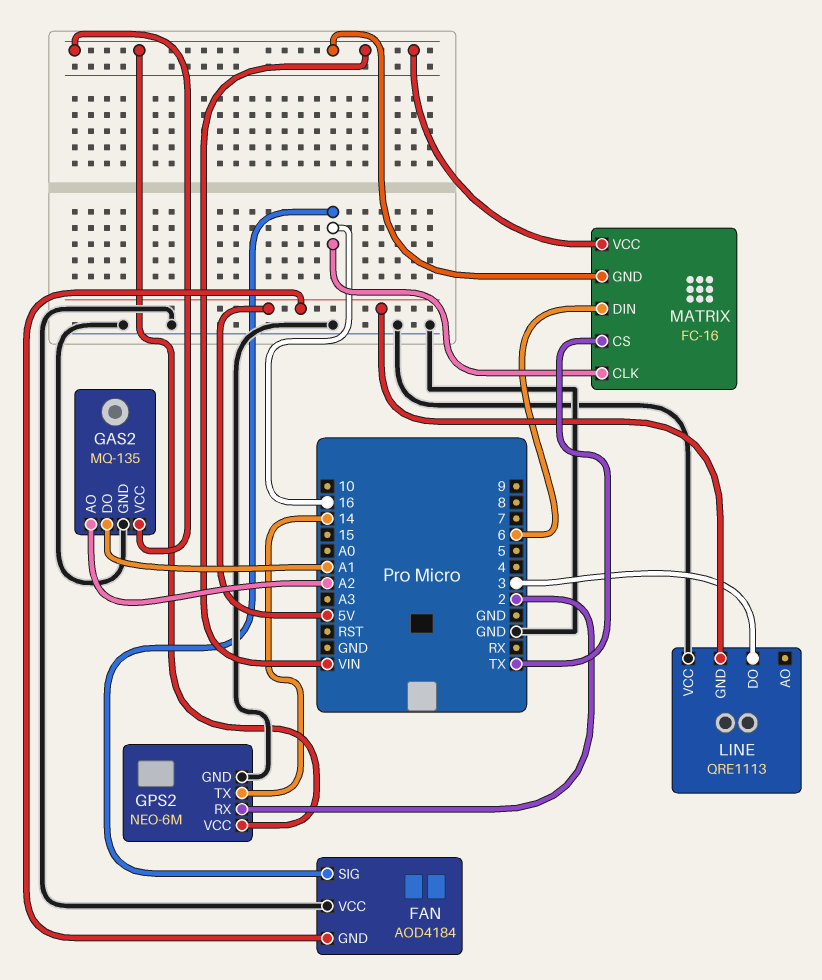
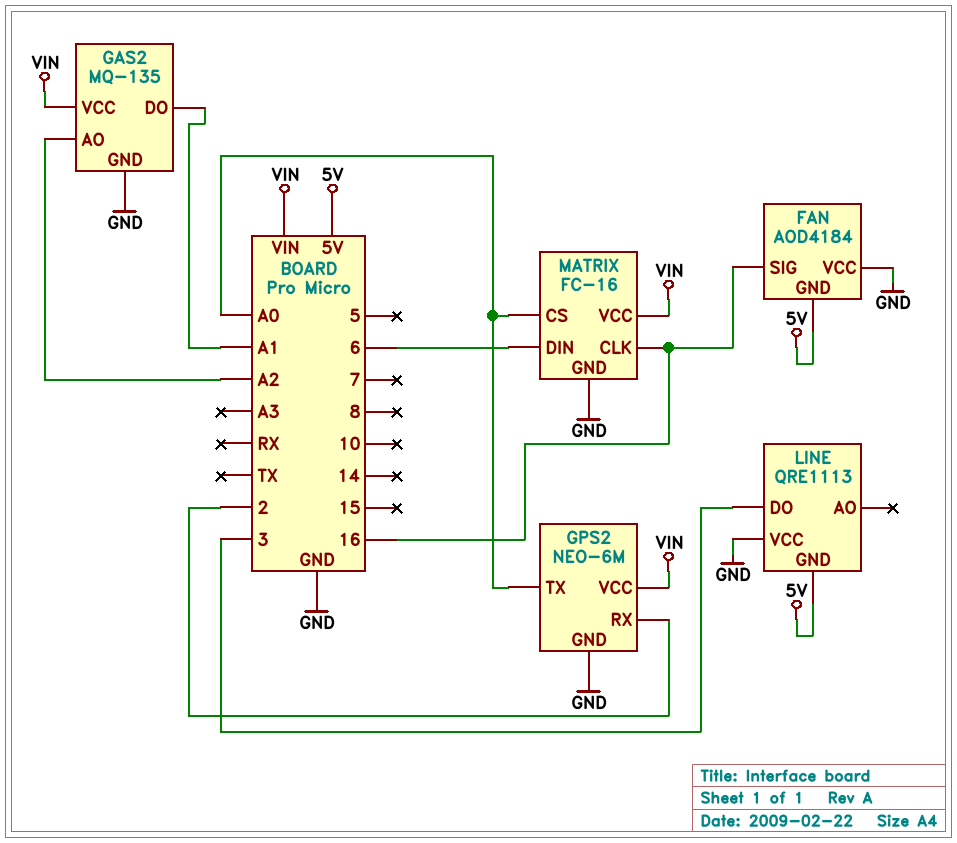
GPS2 pin TX: 14 -> A0
MATRIX pin CS: TX -> A0
MATRIX pin GND: VIN -> GND

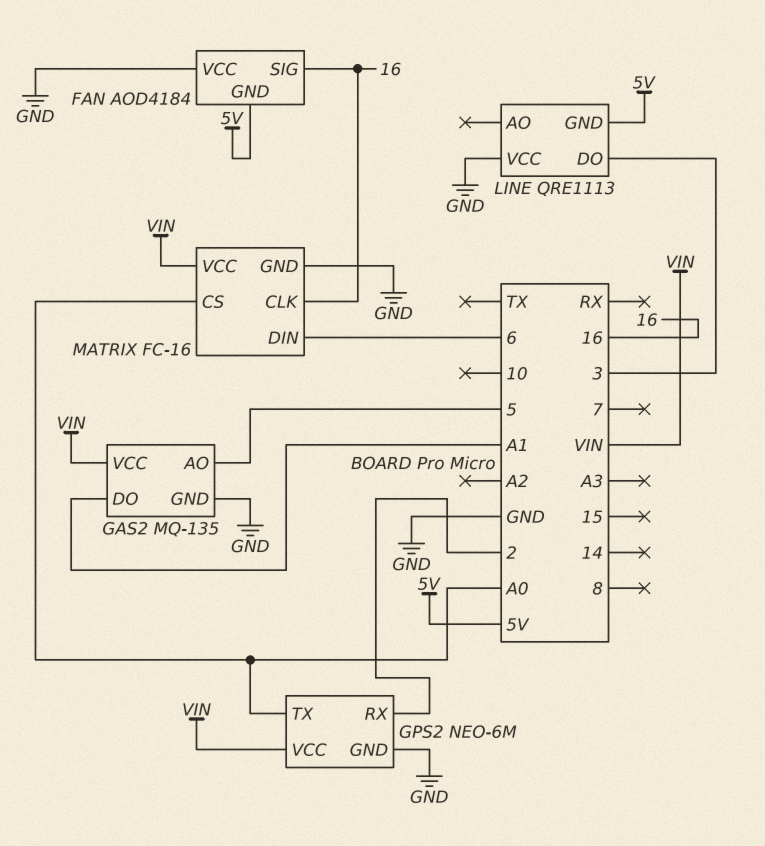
GAS2 pin AO: A2 -> 5

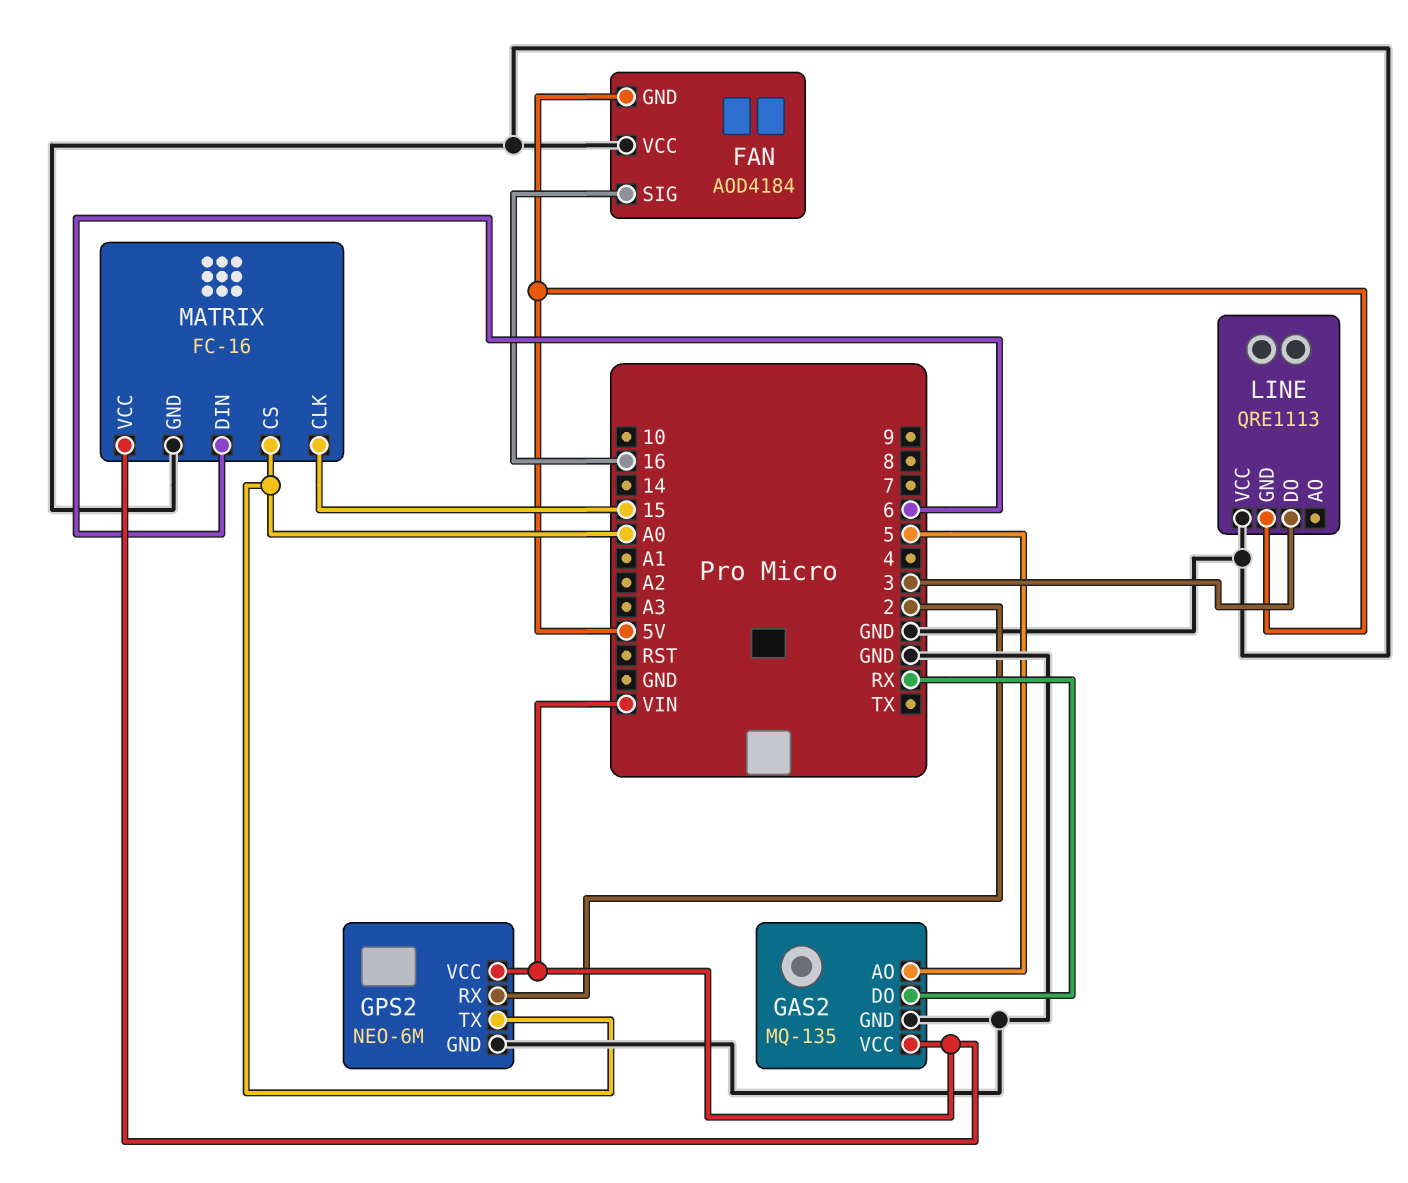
GAS2 pin DO: A1 -> RX
MATRIX pin CLK: 16 -> 15

